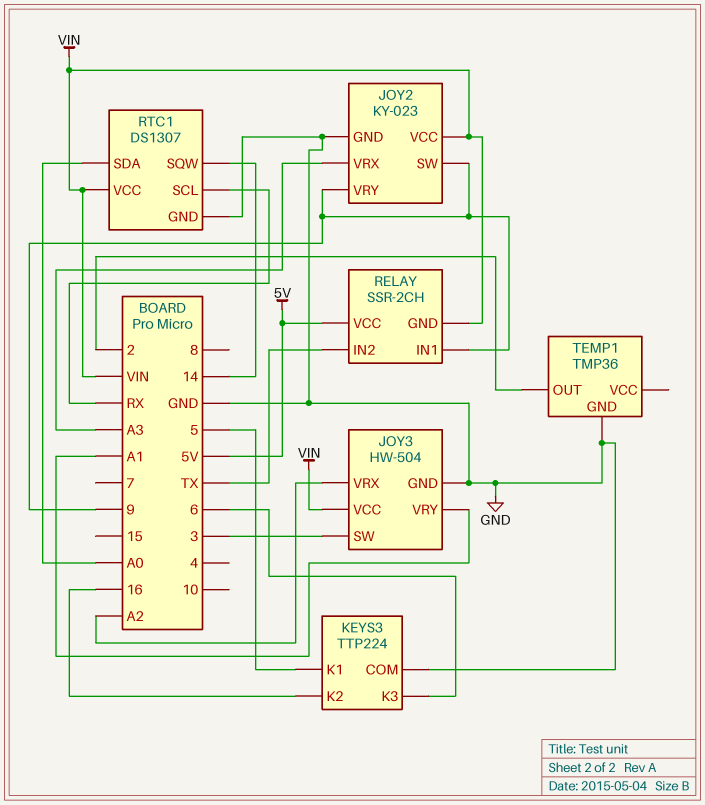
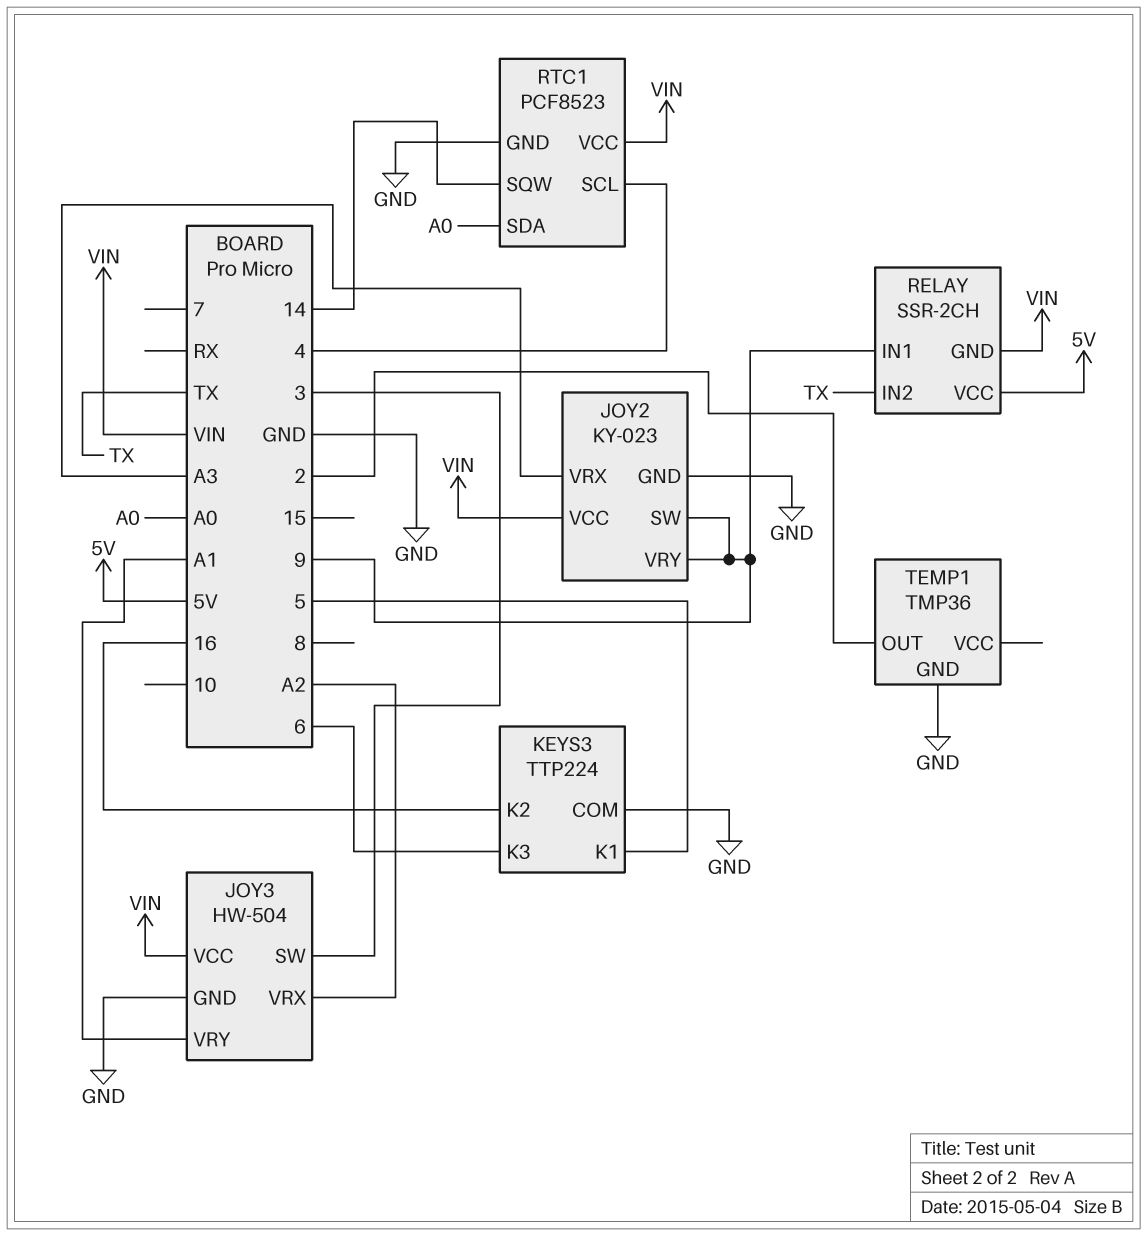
RTC1: DS1307 -> PCF8523
RTC1 pin SCL: RX -> 4

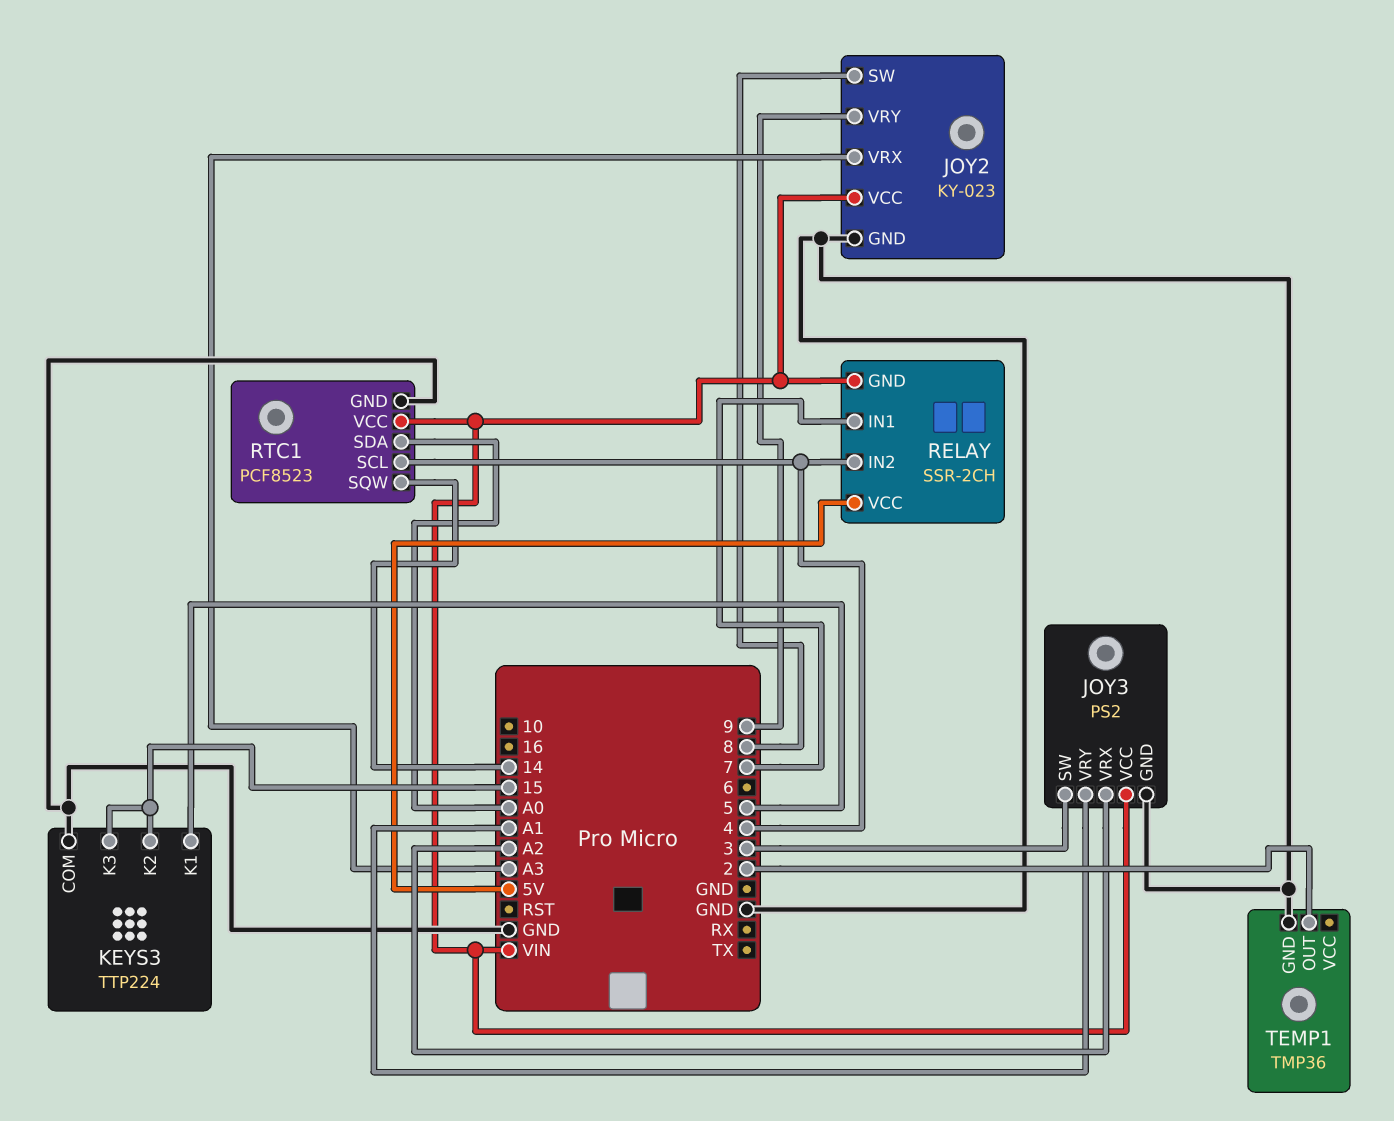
JOY2 pin SW: 9 -> 8
JOY3: HW-504 -> PS2
KEYS3 pin K2: 16 -> 15
KEYS3 pin K3: 6 -> 15
RELAY pin IN1: 9 -> 7
RELAY pin IN2: TX -> 4

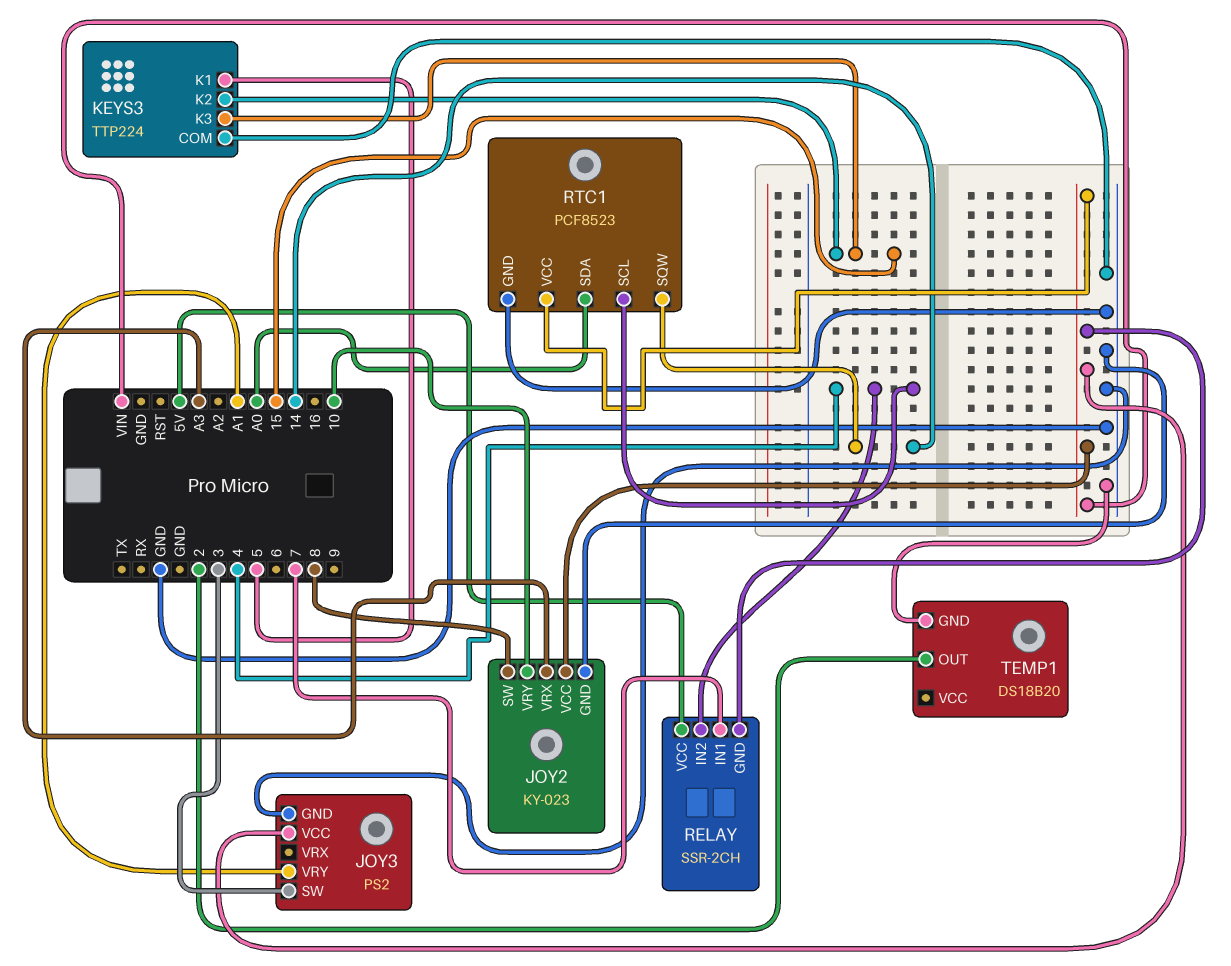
JOY2 pin VRY: 9 -> 10
JOY3 pin VRX: A2 -> none
TEMP1: TMP36 -> DS18B20

